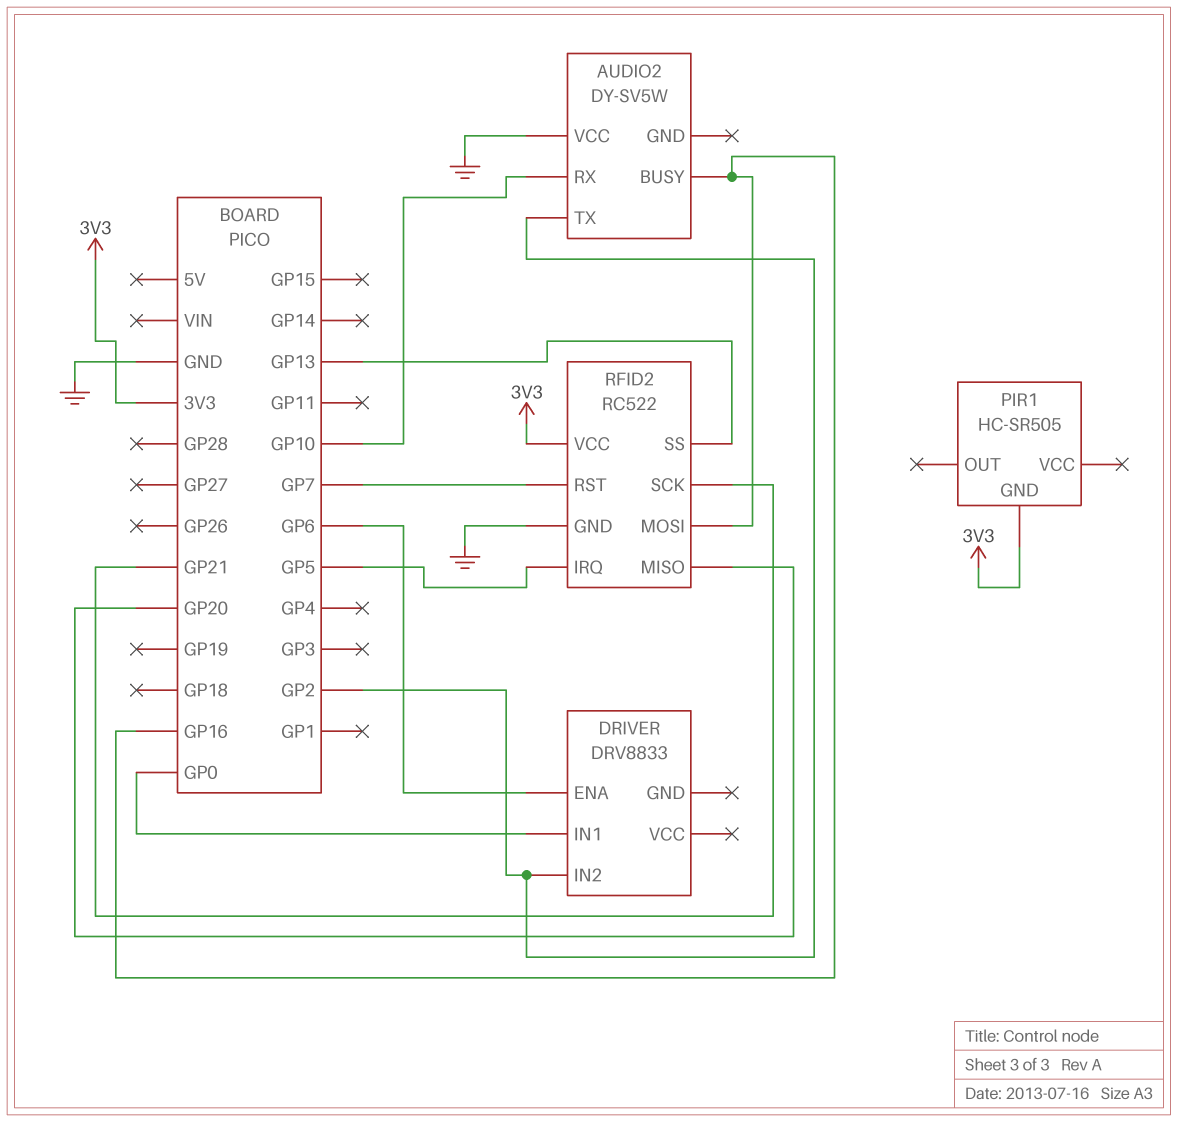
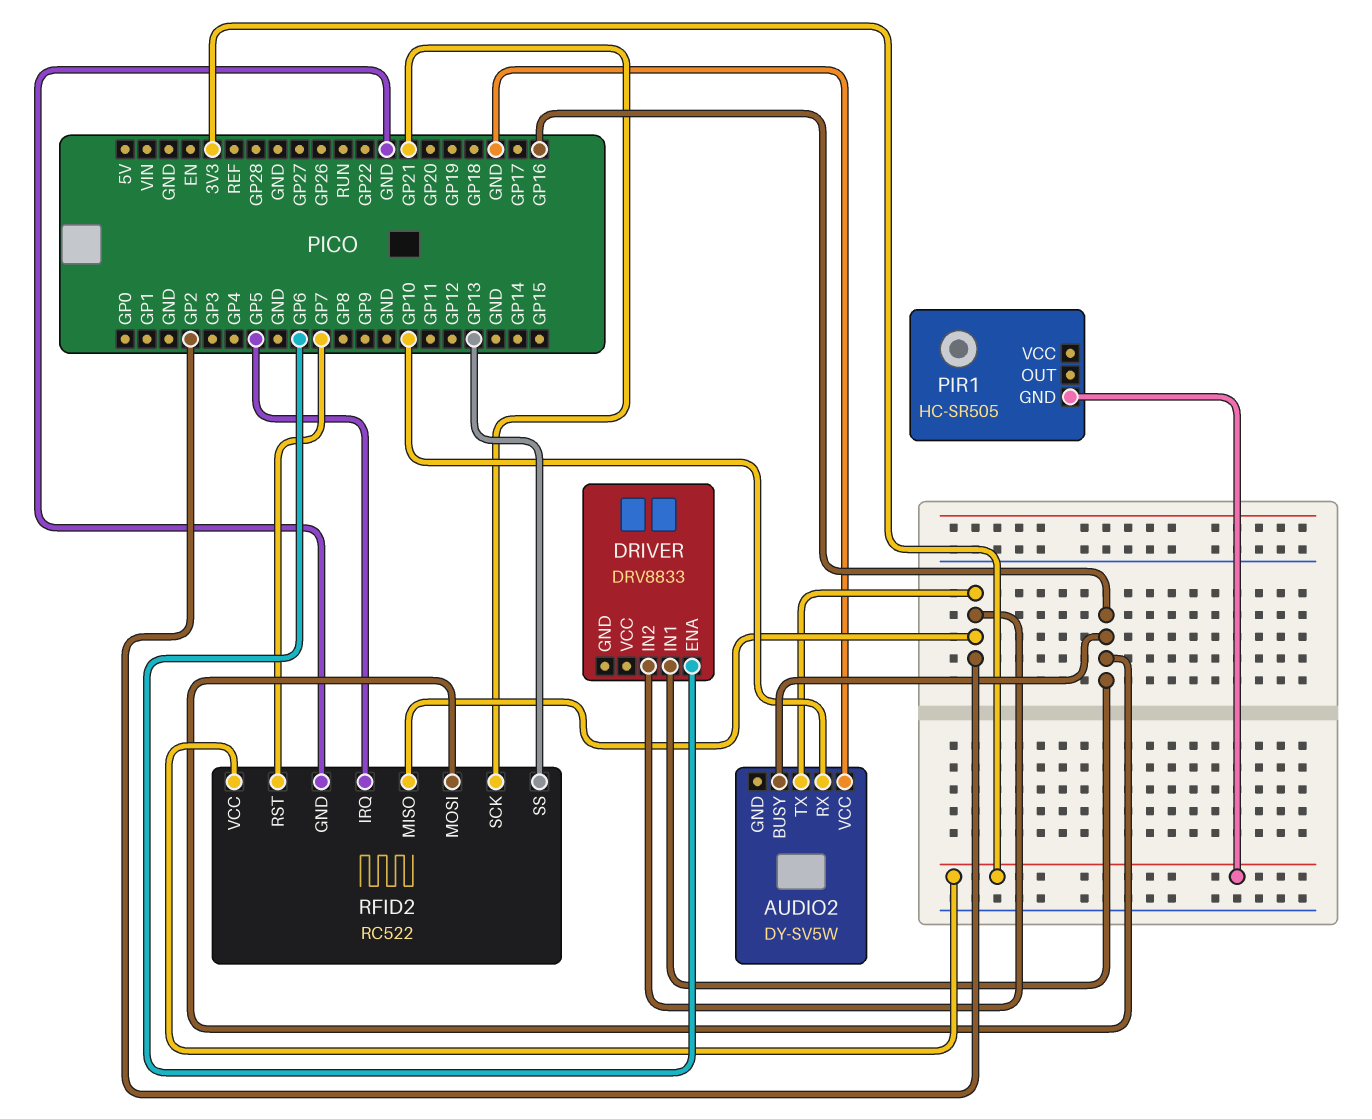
DRIVER pin IN1: GP0 -> GP16
RFID2 pin MISO: GP20 -> GP2

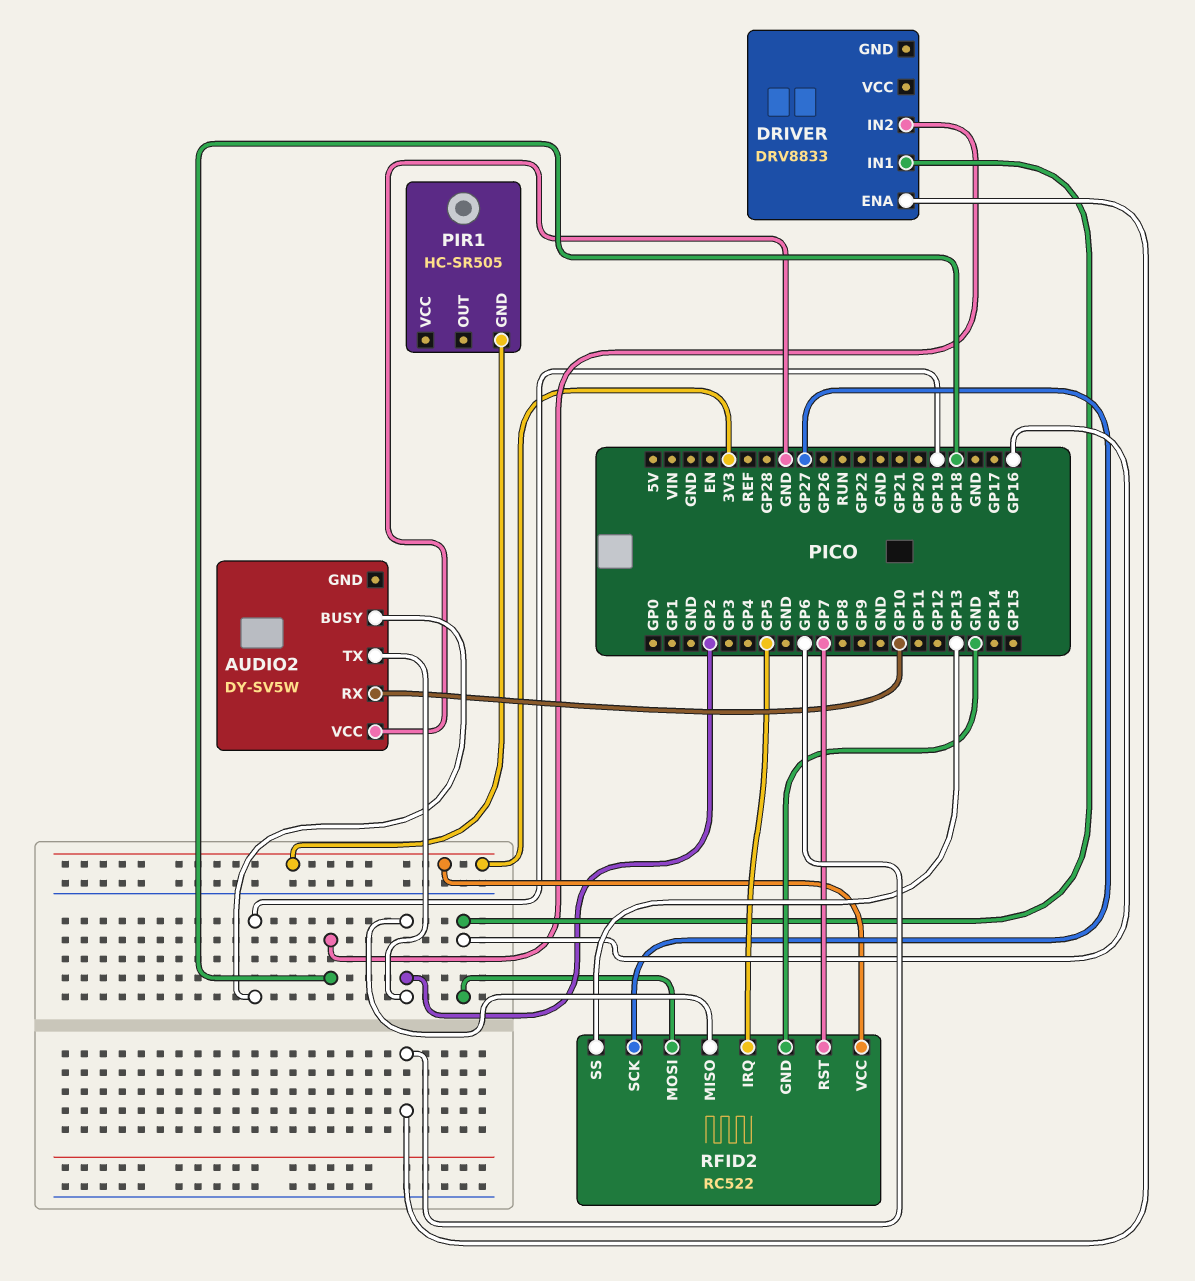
AUDIO2 pin BUSY: GP16 -> GP19
DRIVER pin IN2: GP2 -> GP18
RFID2 pin SCK: GP21 -> GP27

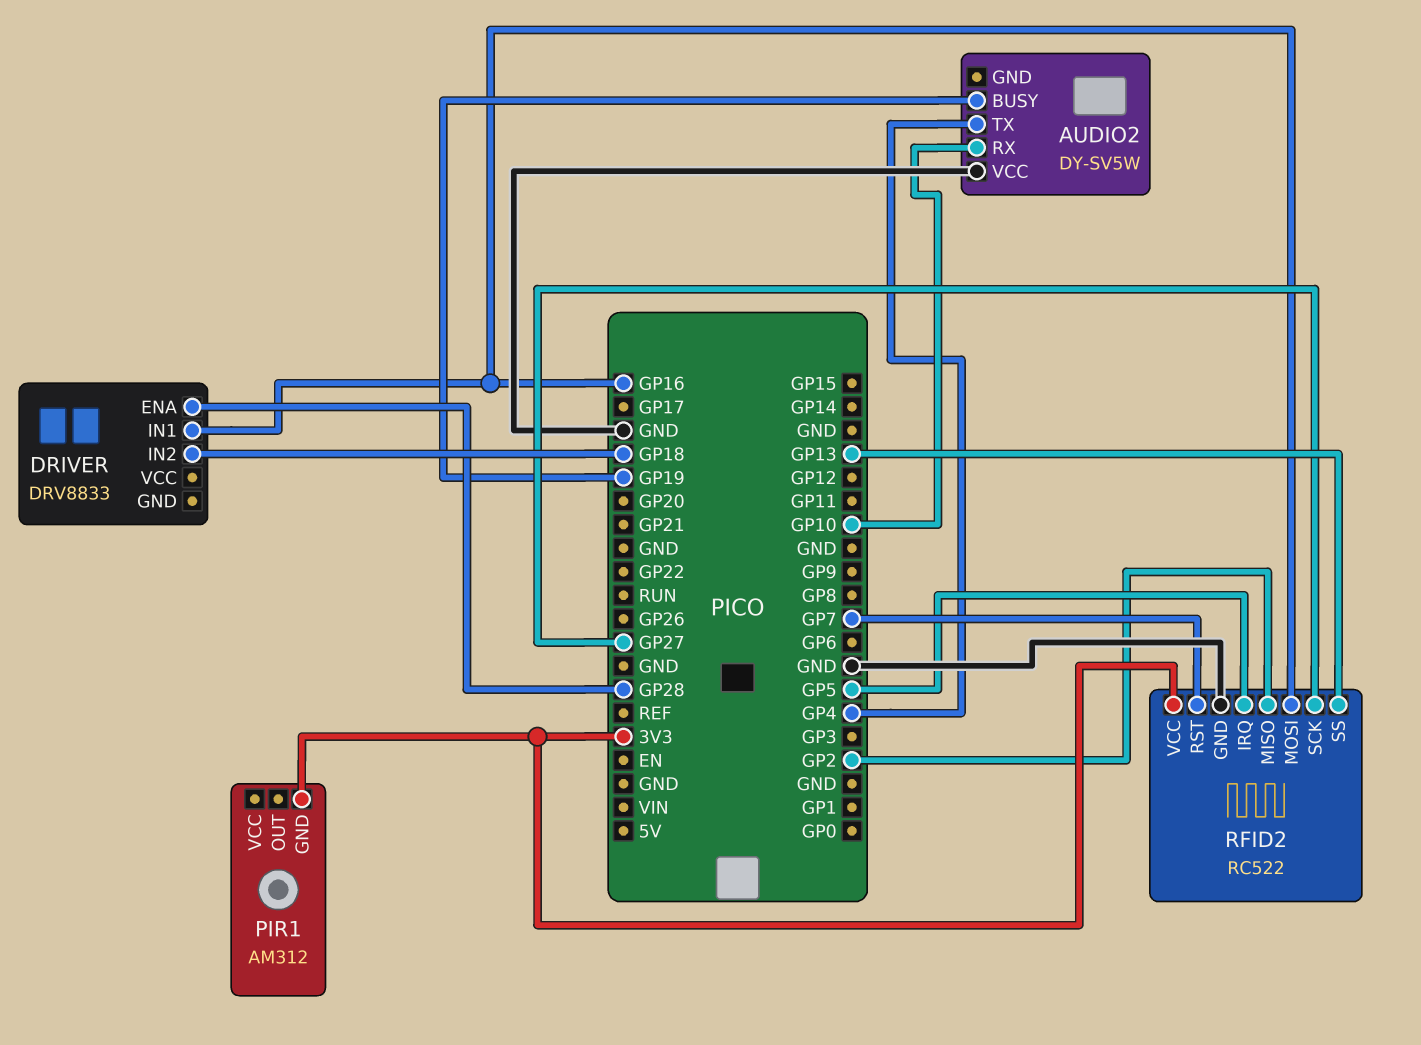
AUDIO2 pin TX: GP2 -> GP4
DRIVER pin ENA: GP6 -> GP28
PIR1: HC-SR505 -> AM312

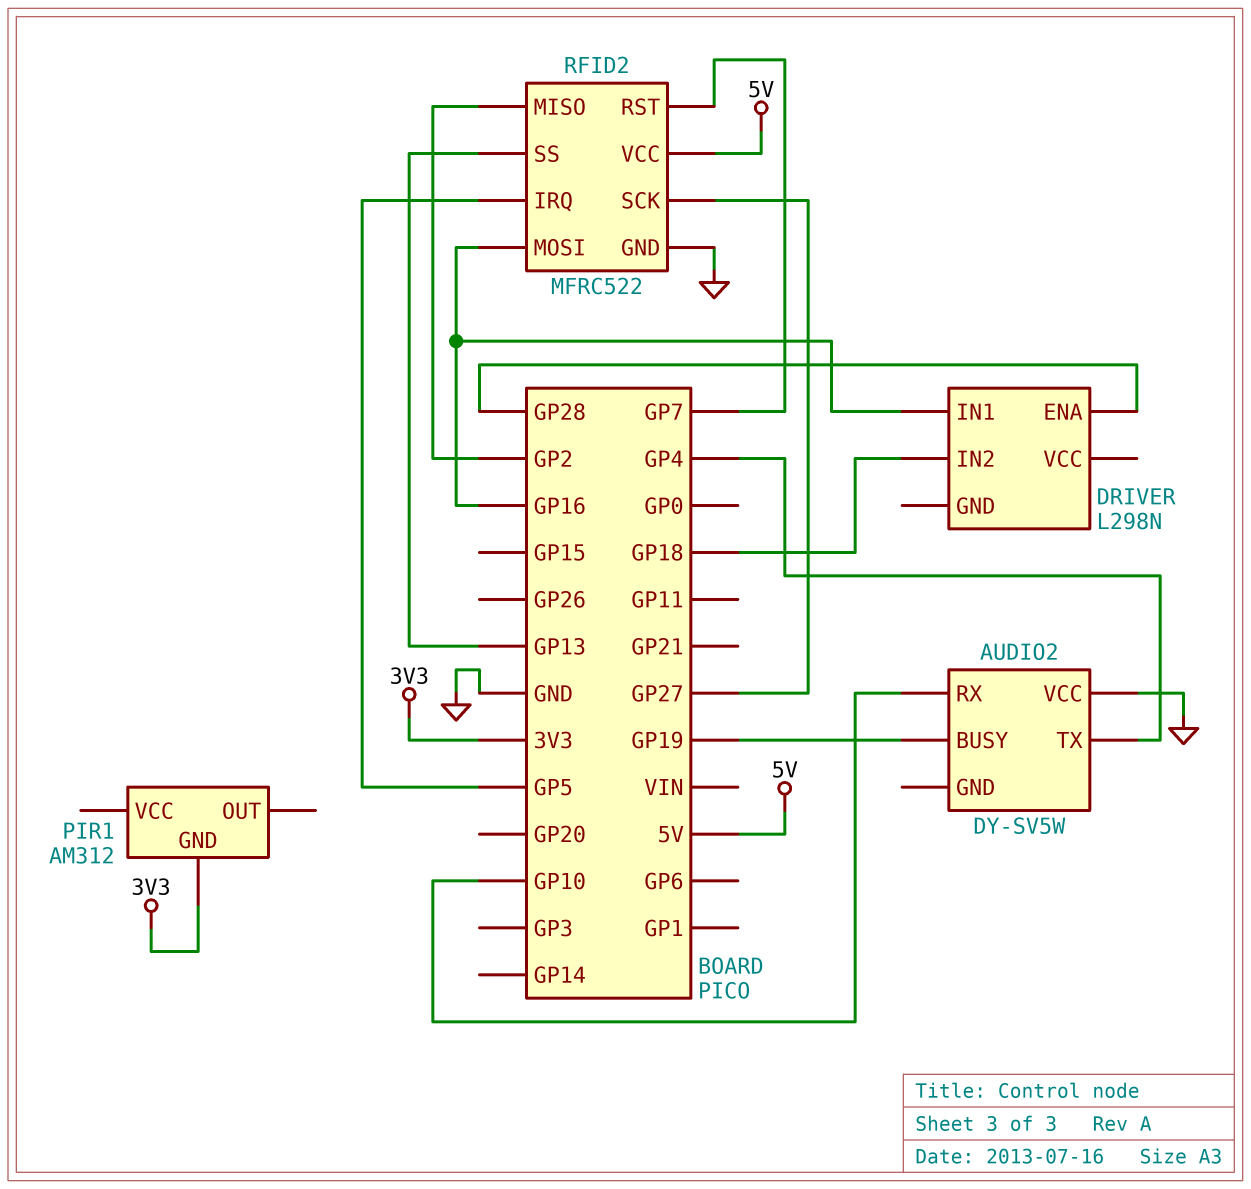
DRIVER: DRV8833 -> L298N
RFID2: RC522 -> MFRC522
RFID2 pin VCC: 3V3 -> 5V

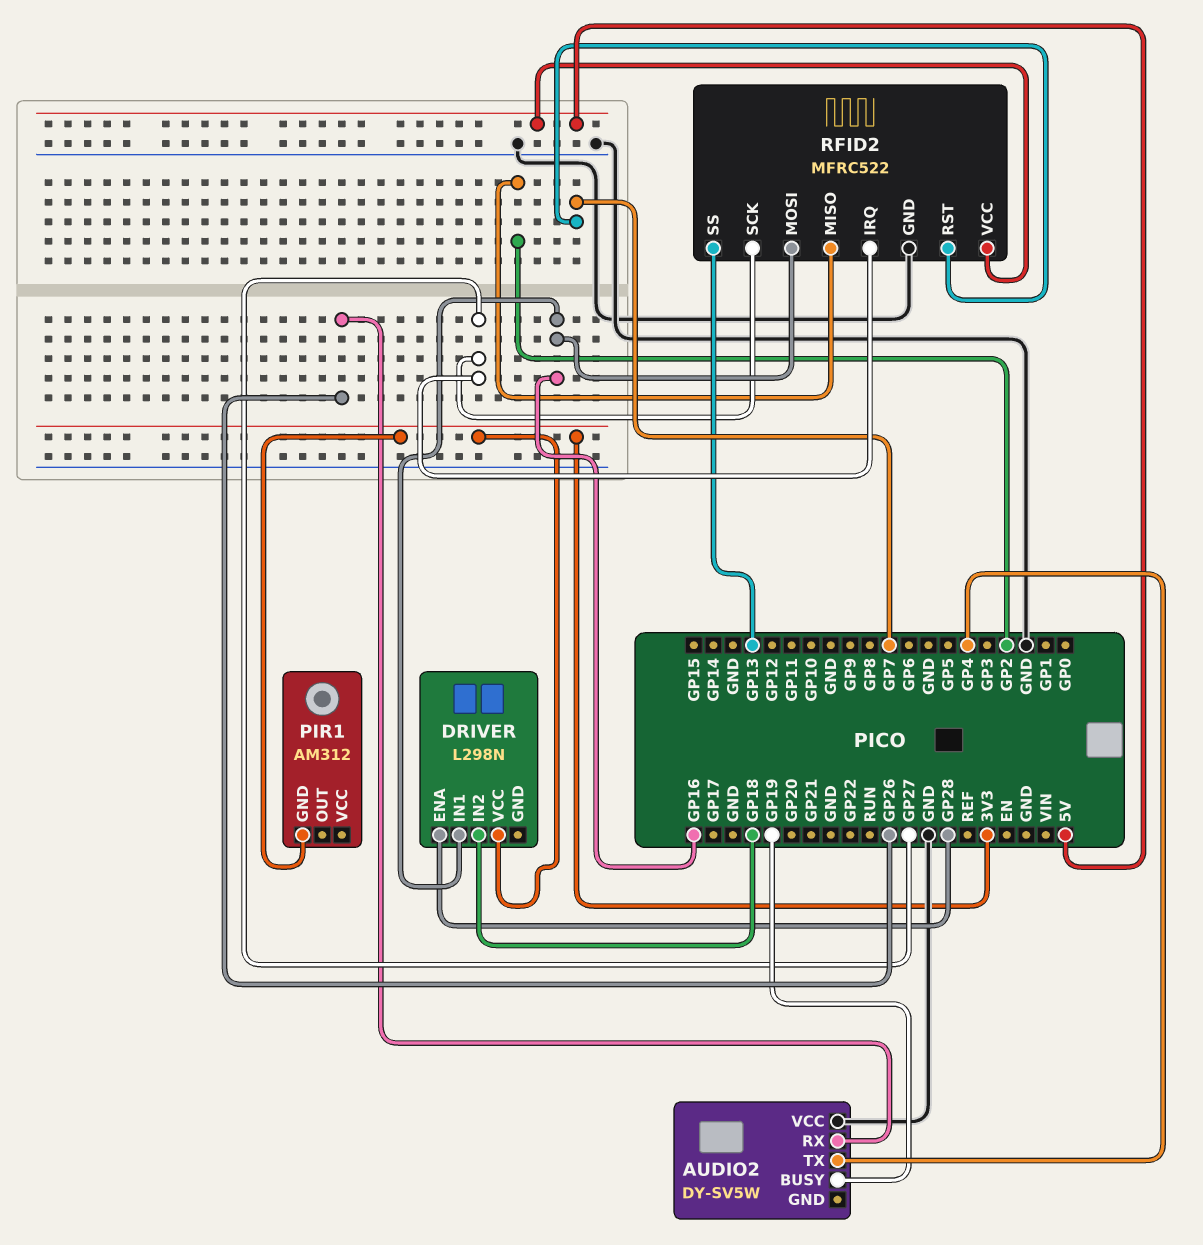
AUDIO2 pin RX: GP10 -> GP26
DRIVER pin VCC: none -> 3V3
RFID2 pin IRQ: GP5 -> GP27

